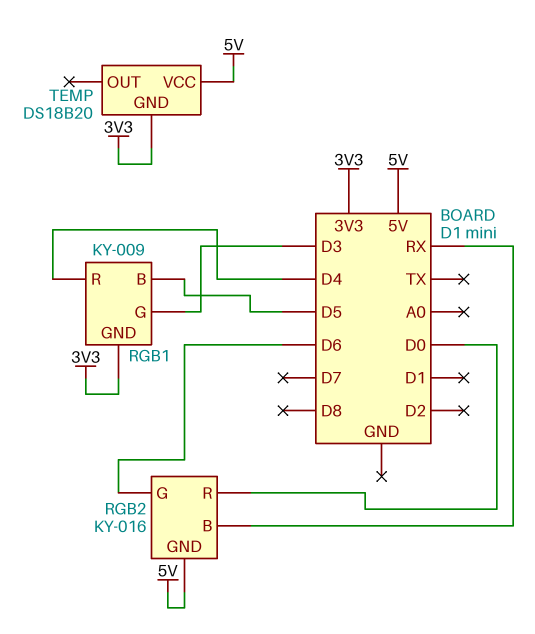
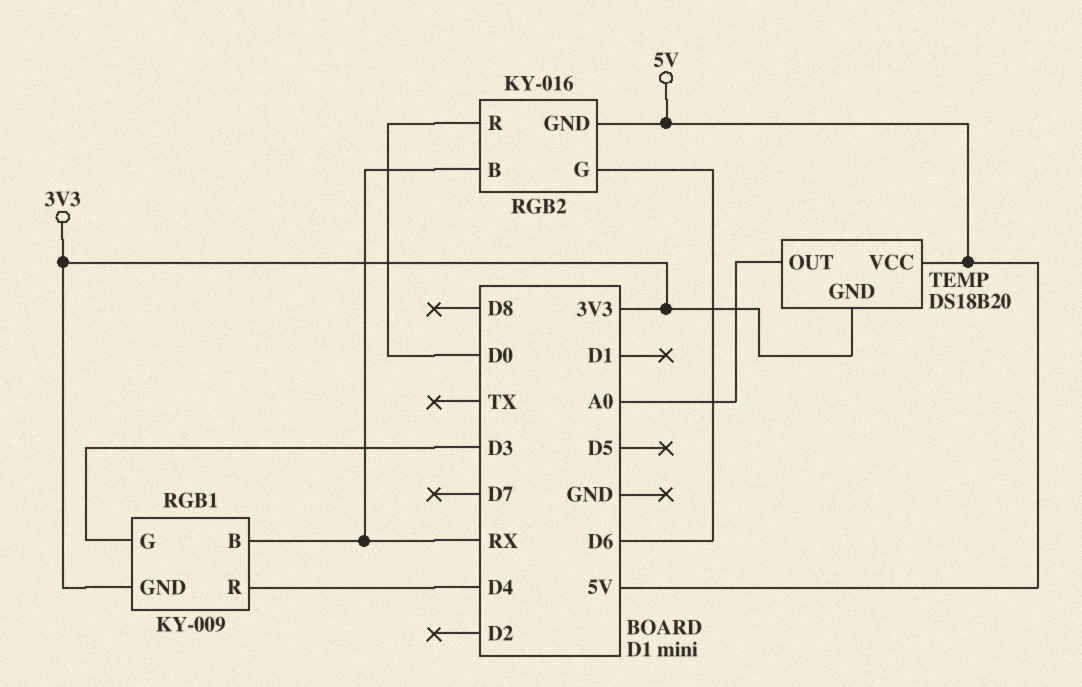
RGB1 pin B: D5 -> RX
TEMP pin OUT: none -> A0

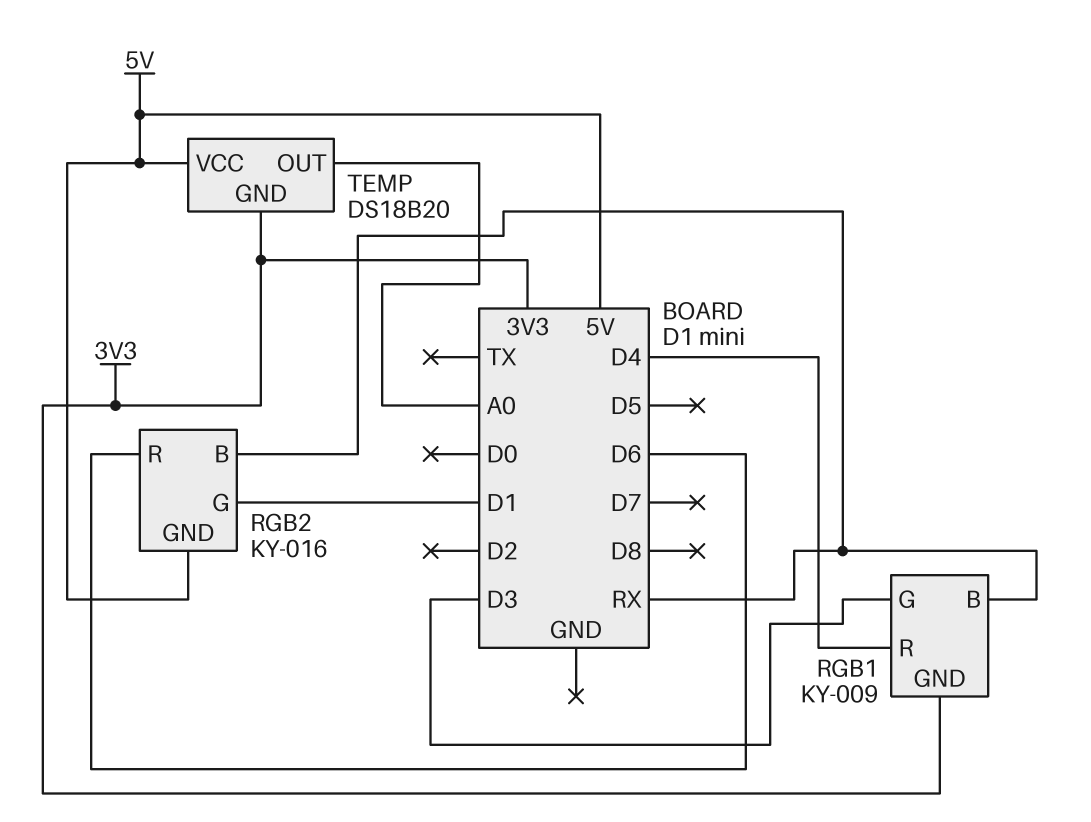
RGB2 pin G: D6 -> D1
RGB2 pin R: D0 -> D6

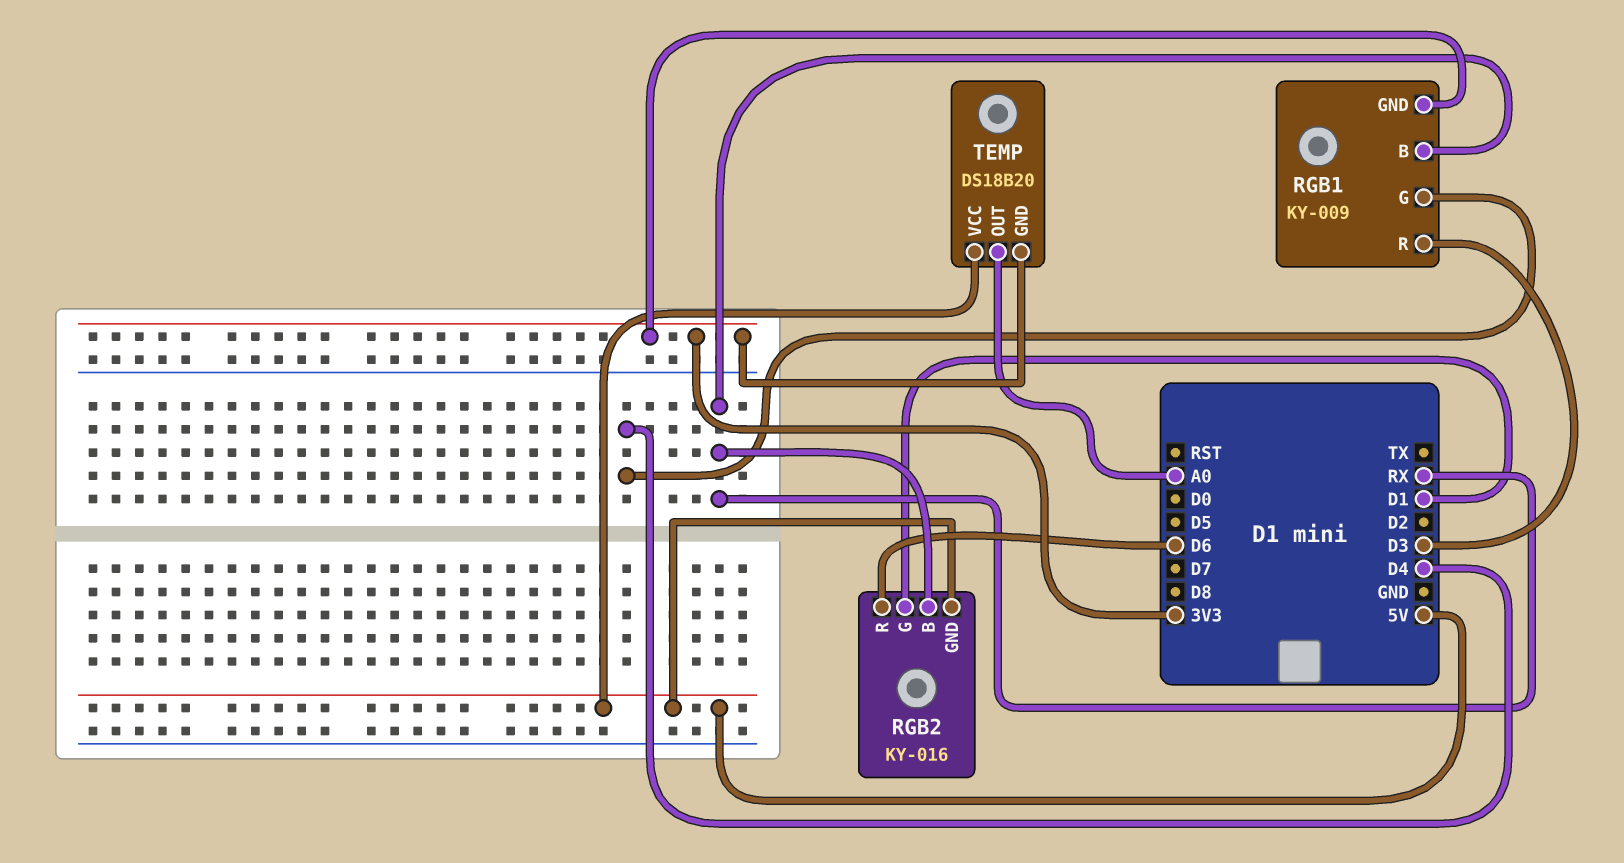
RGB1 pin G: D3 -> D4
RGB1 pin R: D4 -> D3

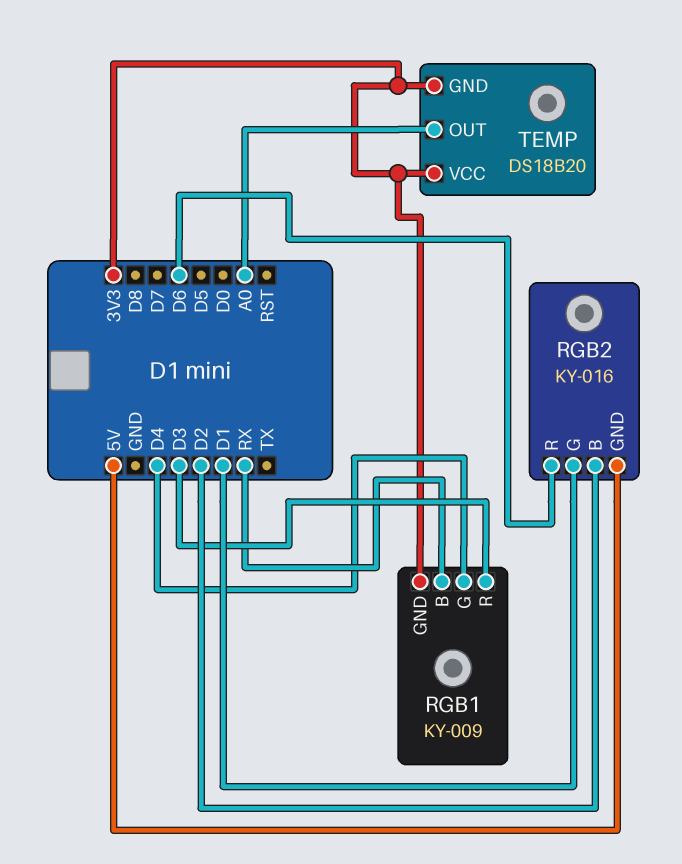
RGB2 pin B: RX -> D2
TEMP pin VCC: 5V -> 3V3

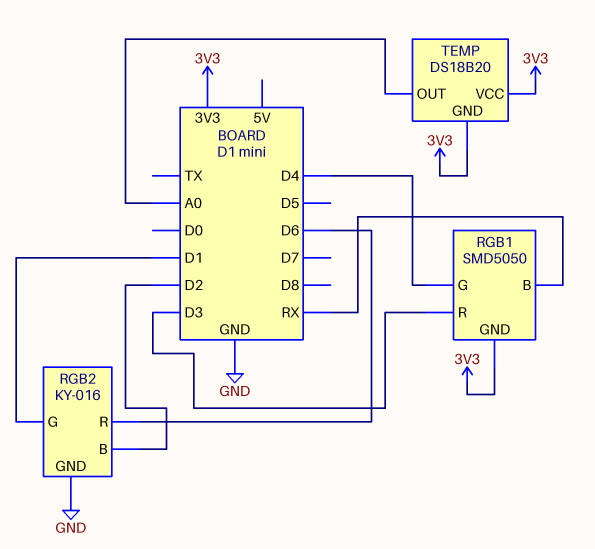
RGB1: KY-009 -> SMD5050
RGB2 pin GND: 5V -> GND

